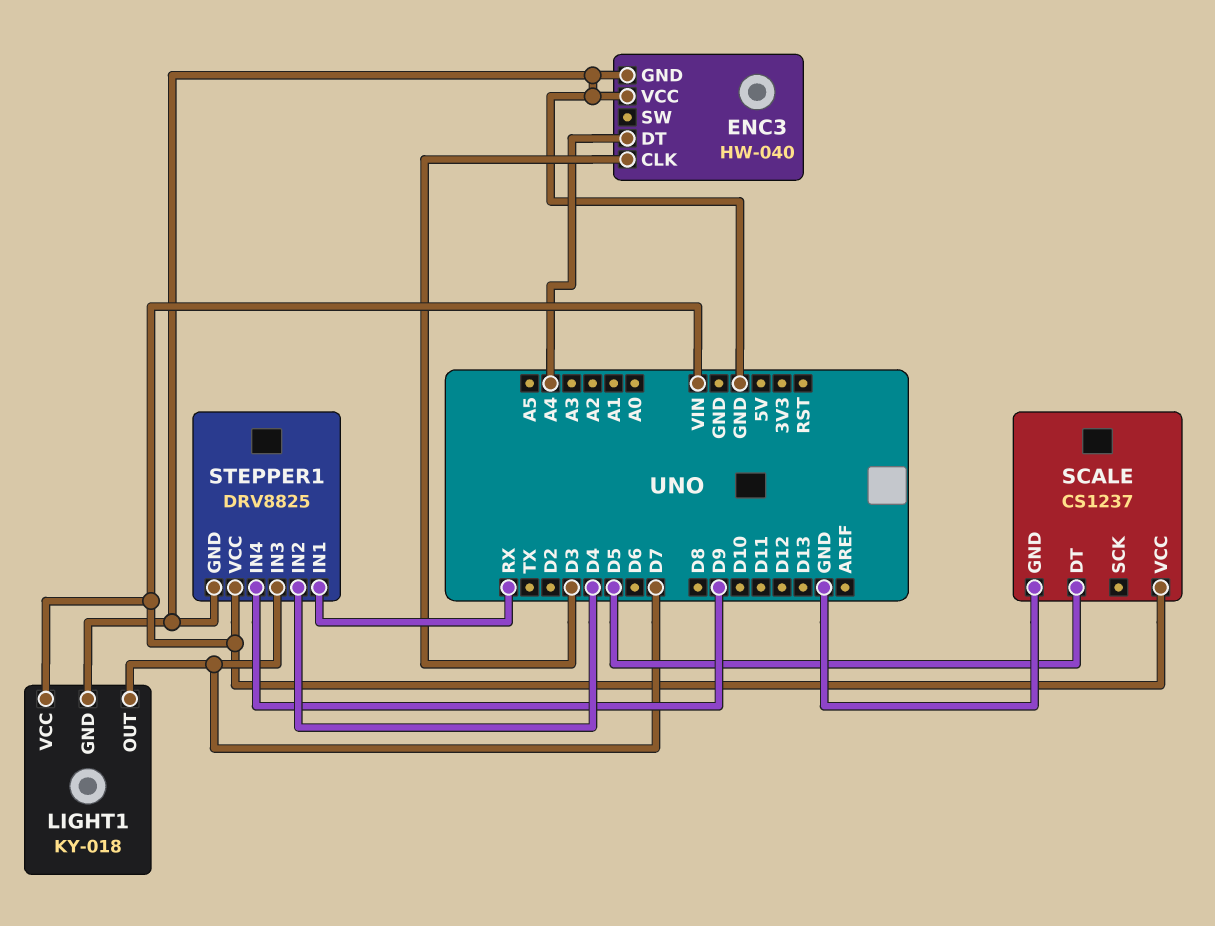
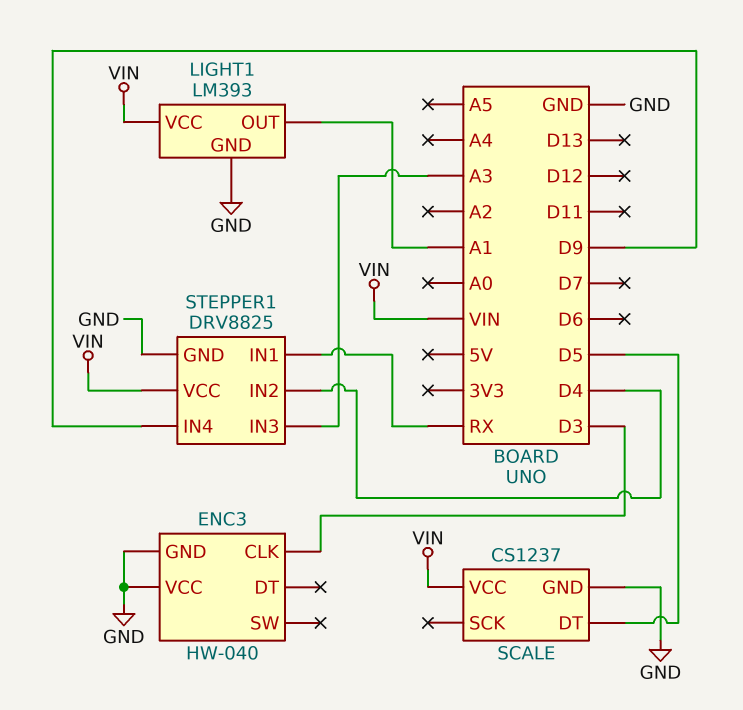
ENC3 pin DT: A4 -> none
LIGHT1: KY-018 -> LM393
LIGHT1 pin OUT: D7 -> A1
STEPPER1 pin IN3: D7 -> A3

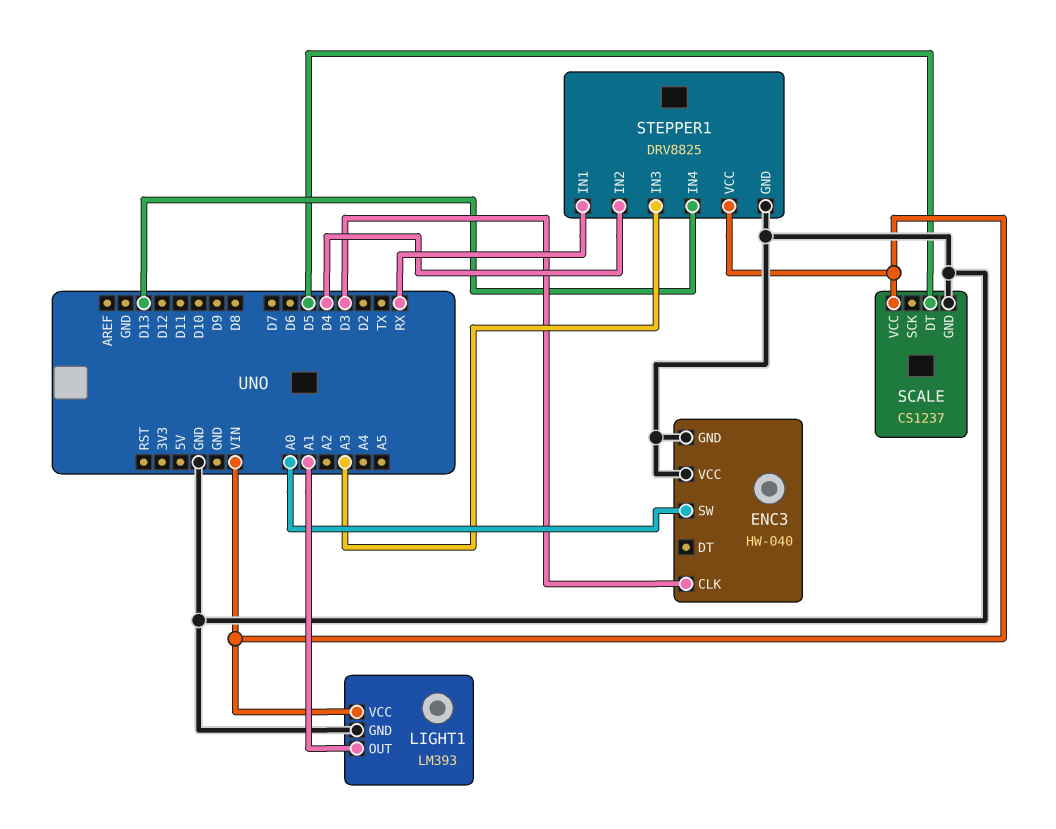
ENC3 pin SW: none -> A0
STEPPER1 pin IN4: D9 -> D13

